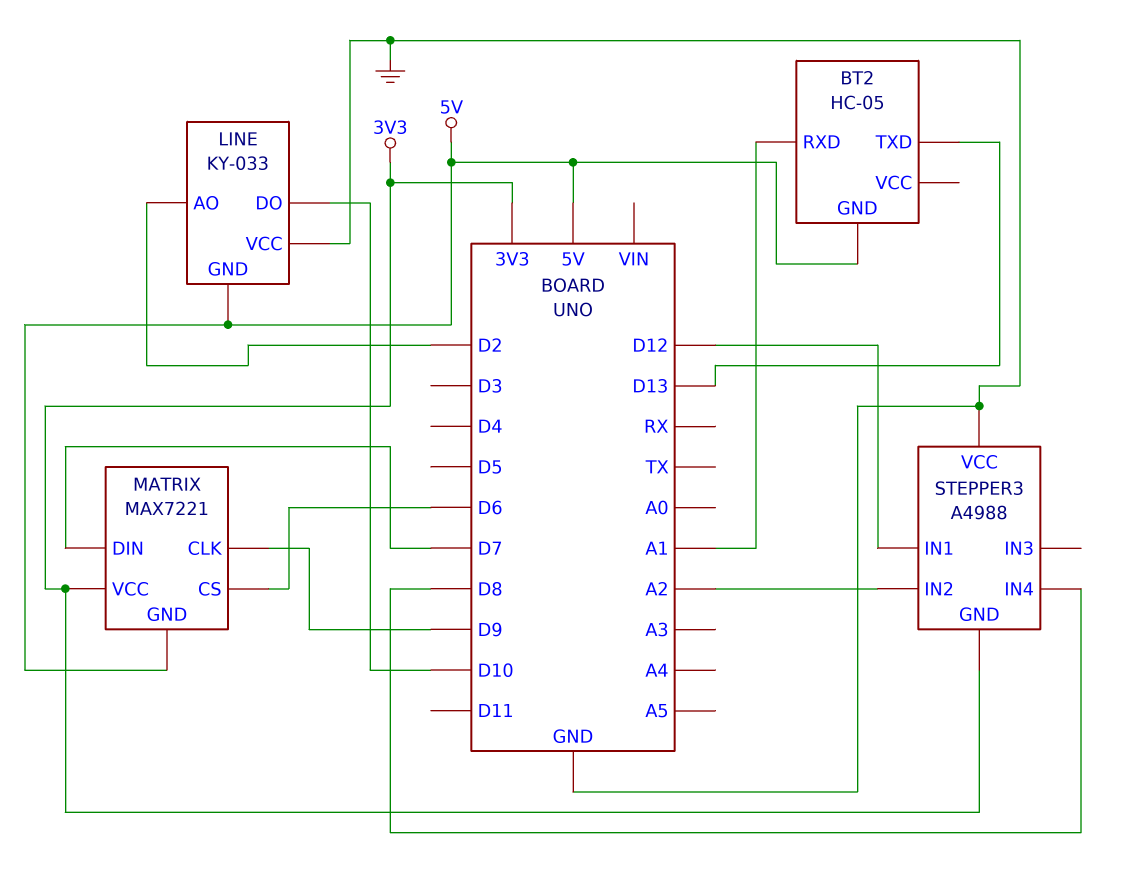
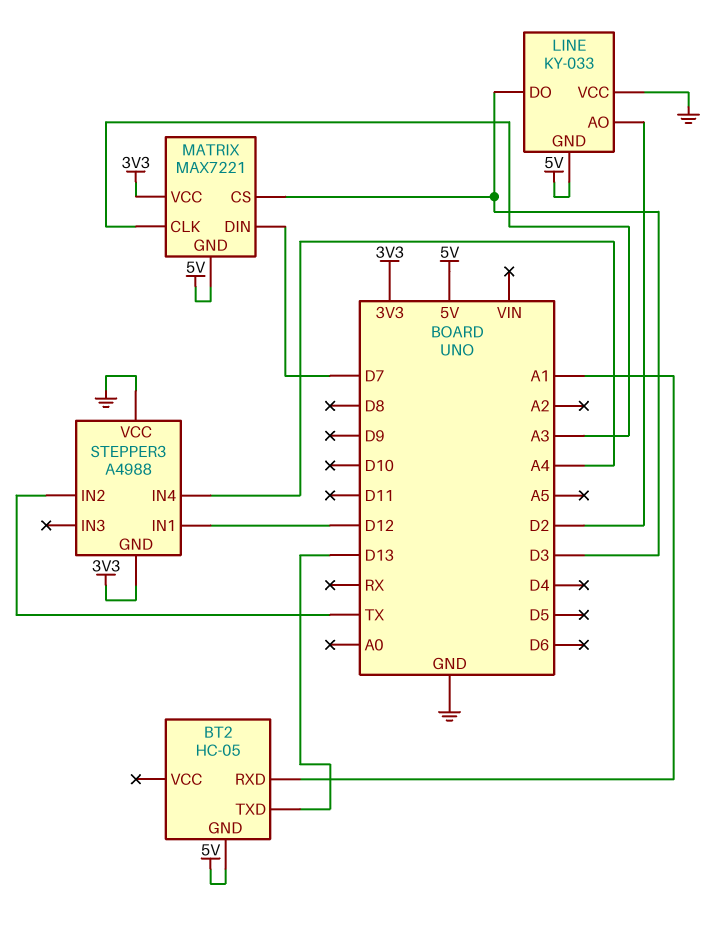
LINE pin DO: D10 -> D3
MATRIX pin CLK: D9 -> A3
MATRIX pin CS: D6 -> D3
STEPPER3 pin IN2: A2 -> TX
STEPPER3 pin IN4: D8 -> A4

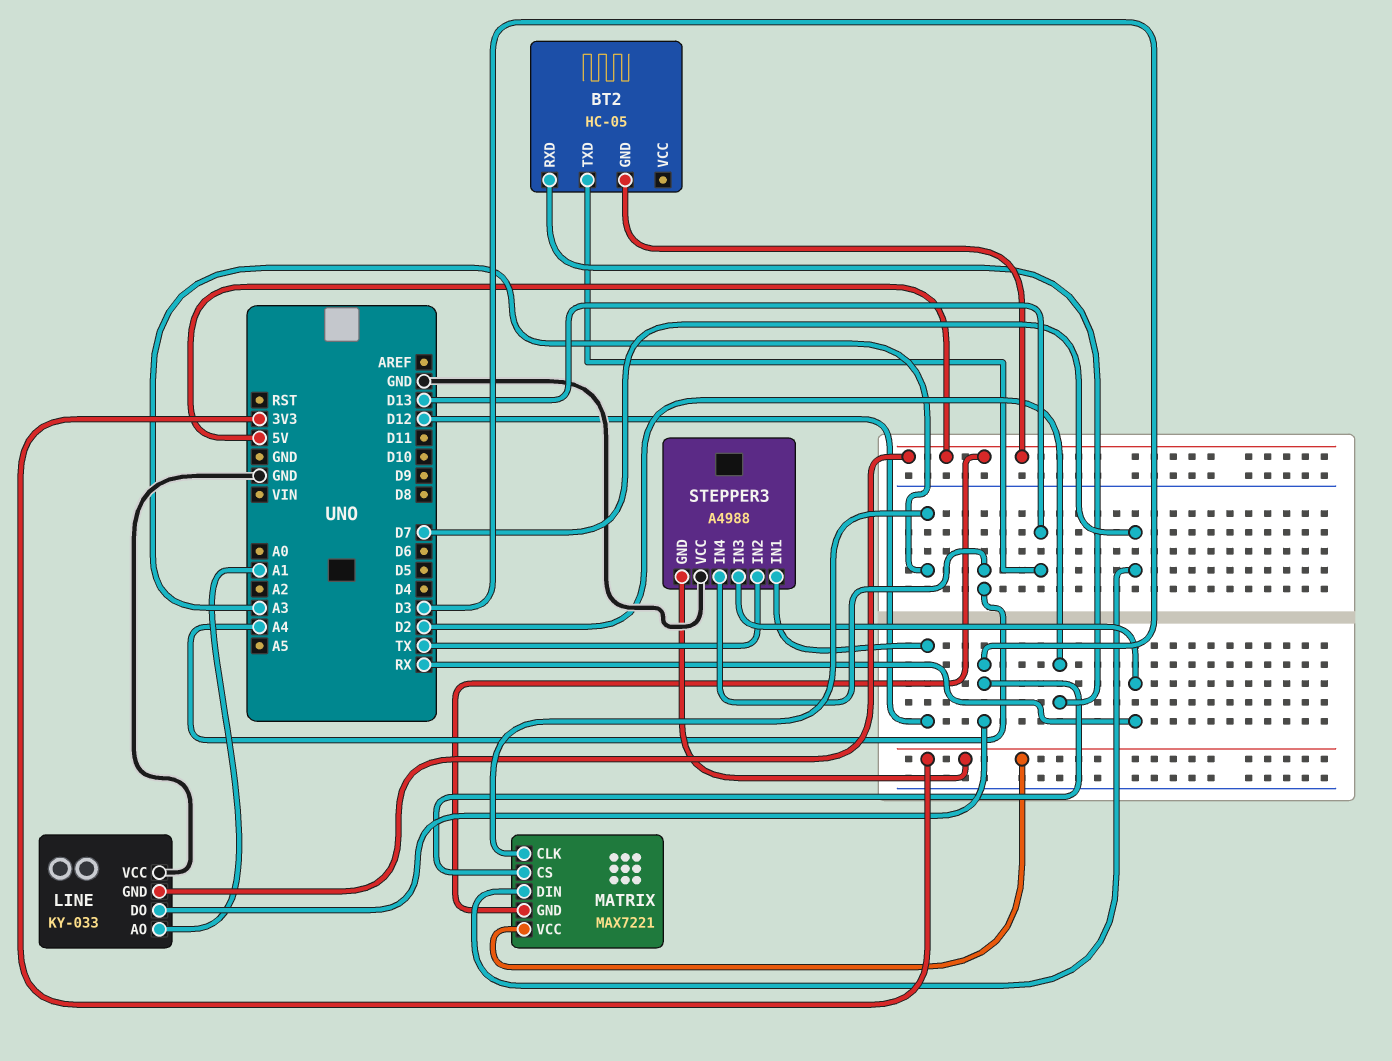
BT2 pin RXD: A1 -> D2
LINE pin AO: D2 -> A1
STEPPER3 pin IN3: none -> RX

